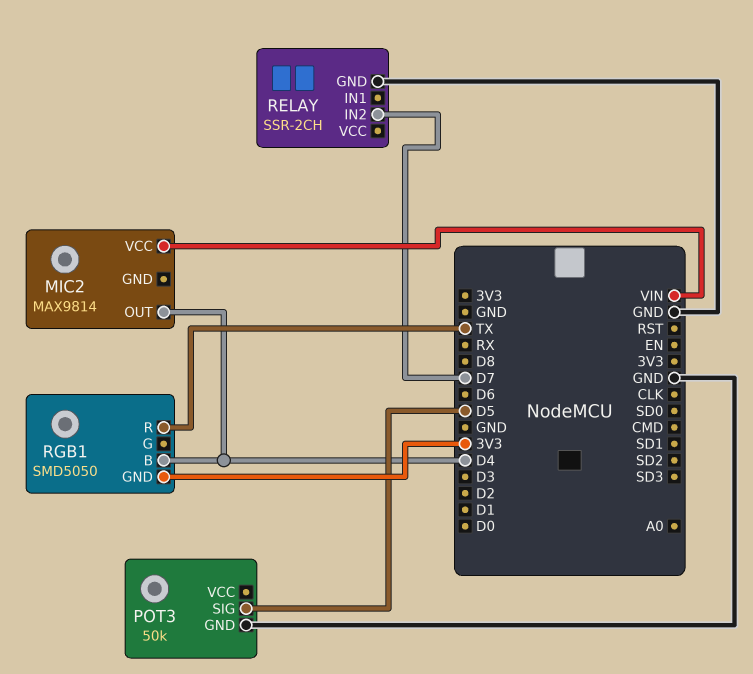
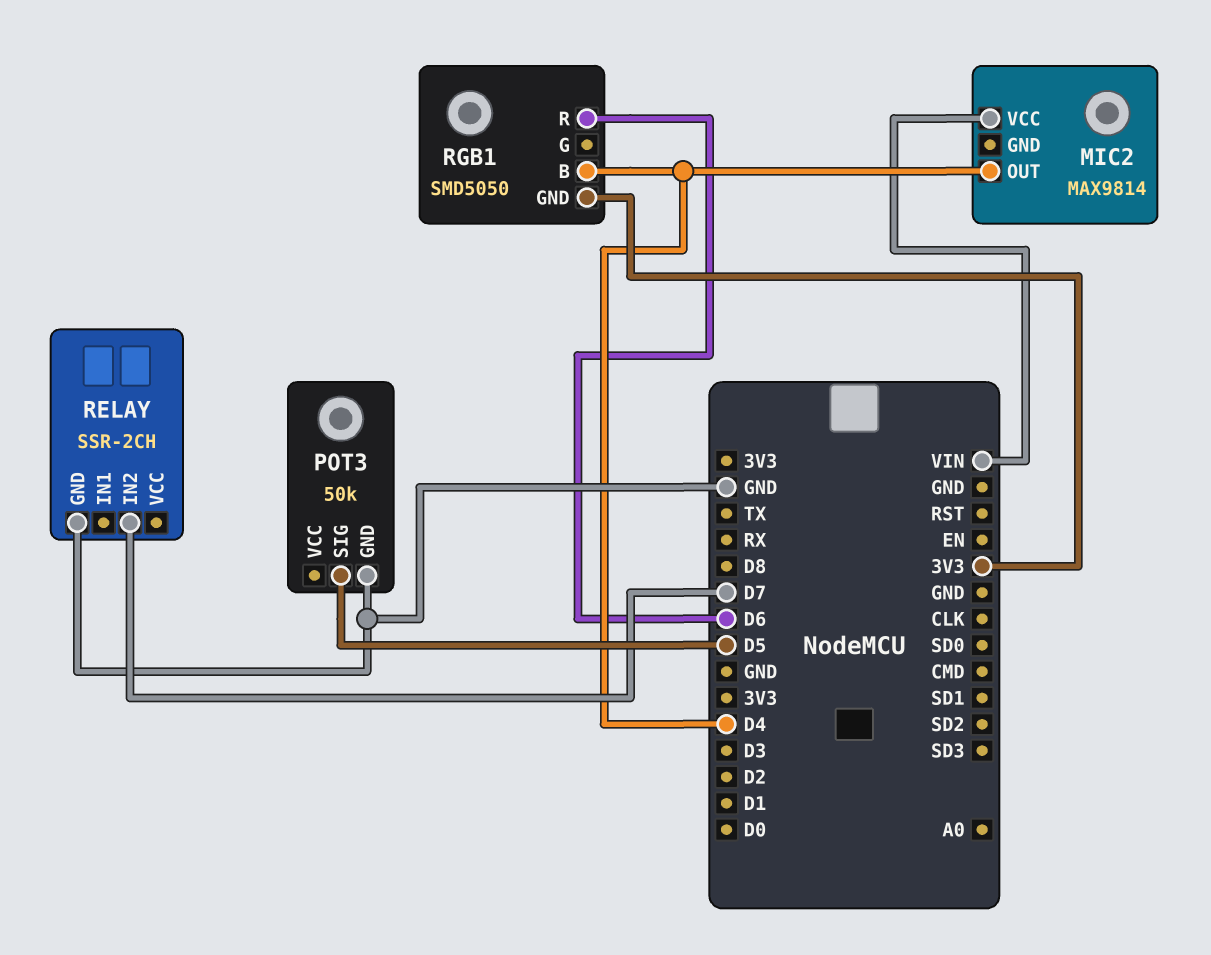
RGB1 pin R: TX -> D6

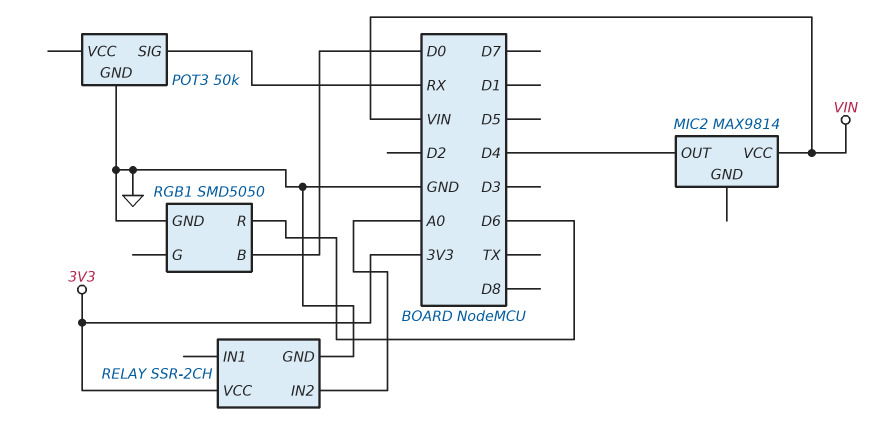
POT3 pin SIG: D5 -> RX
RELAY pin IN2: D7 -> A0
RELAY pin VCC: none -> 3V3
RGB1 pin B: D4 -> D0
RGB1 pin GND: 3V3 -> GND

